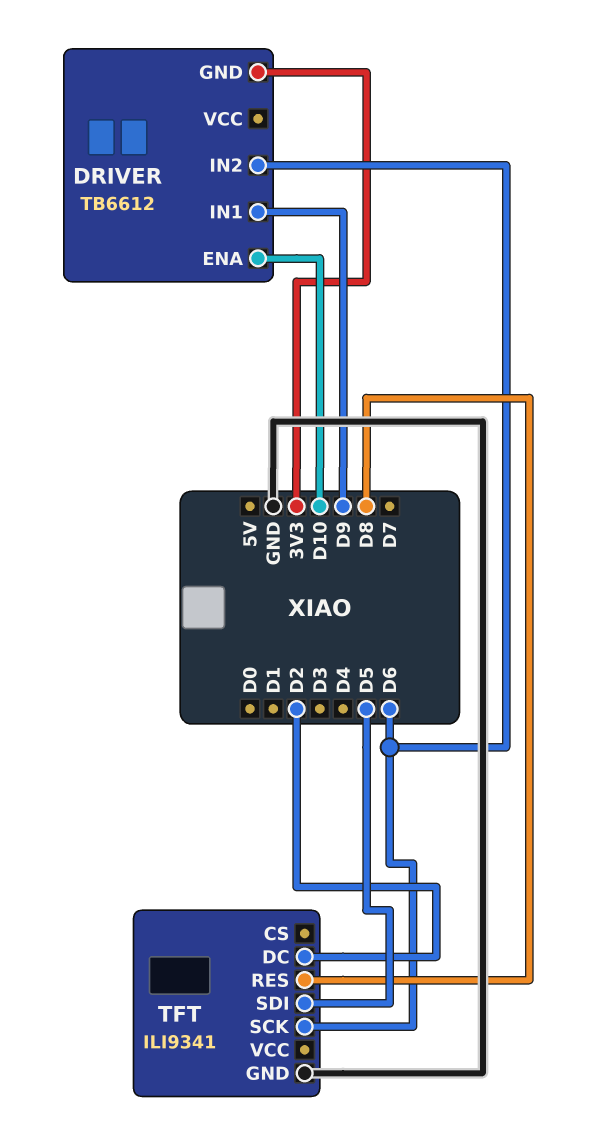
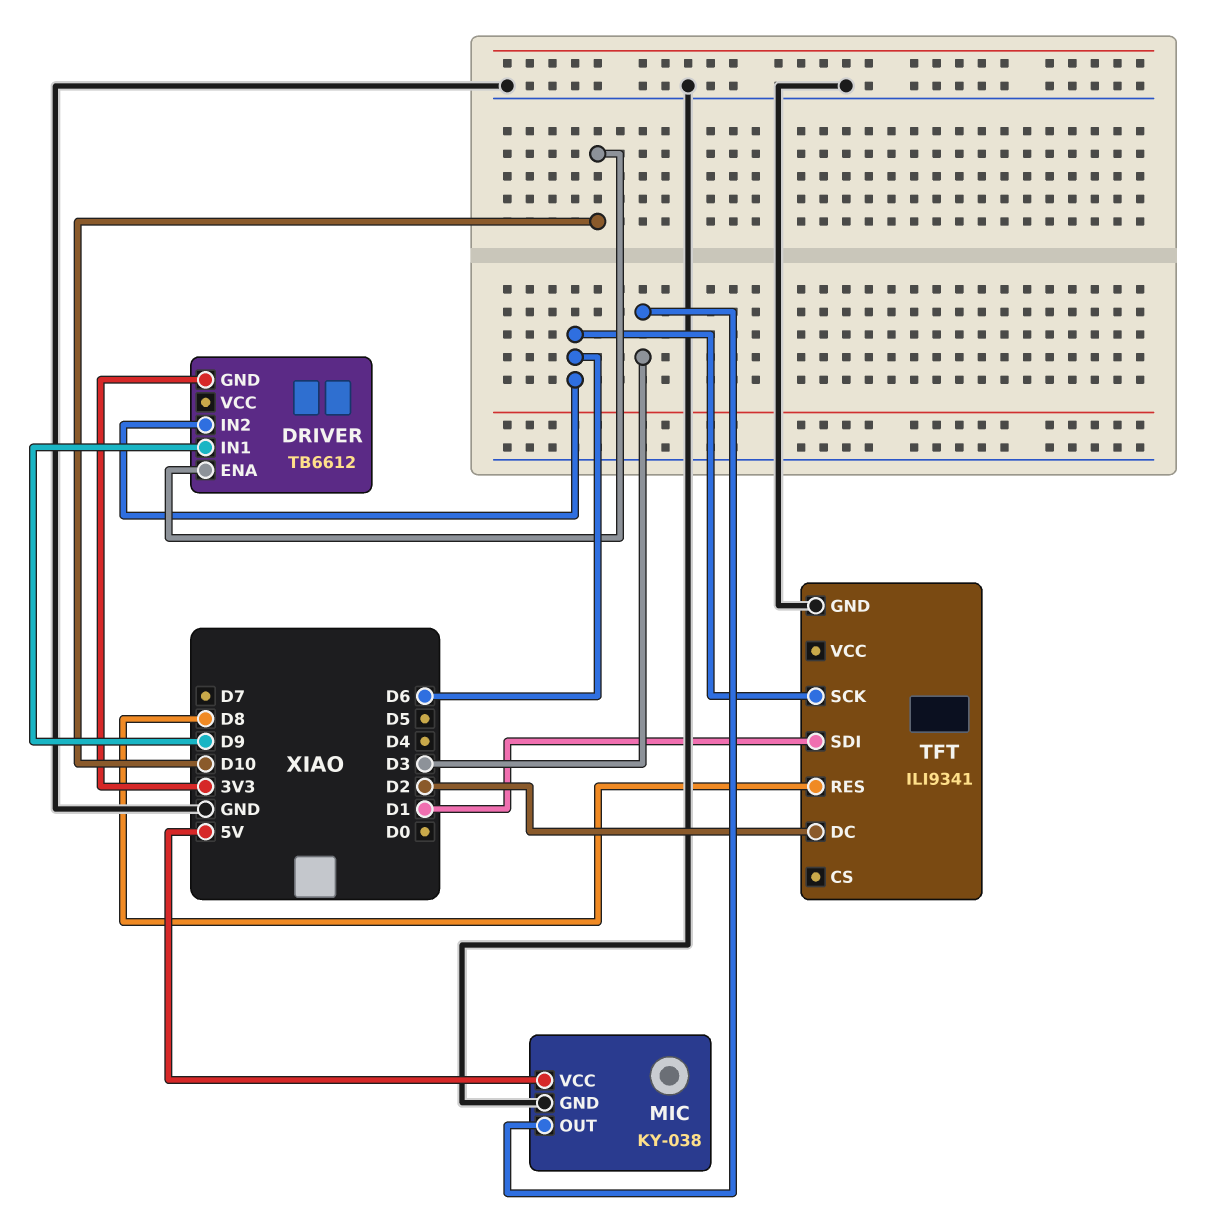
MIC: none -> KY-038
MIC pin GND: none -> GND
MIC pin OUT: none -> D3
MIC pin VCC: none -> 5V
TFT pin SDI: D5 -> D1

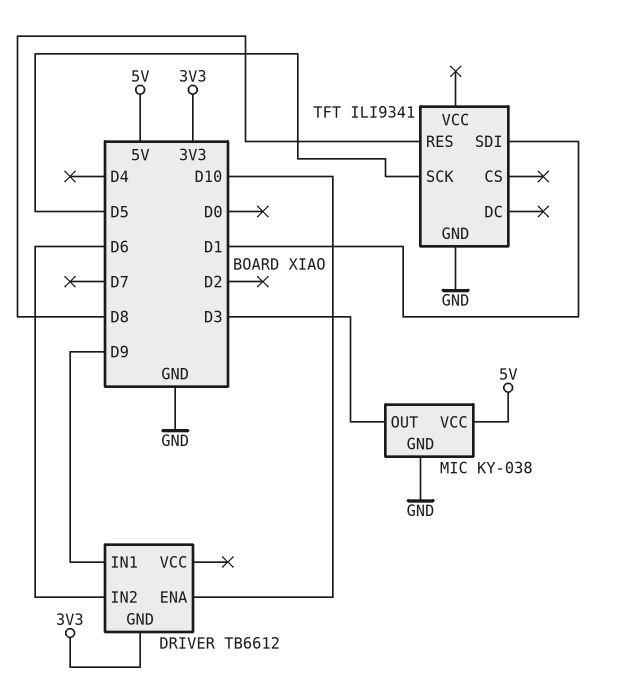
TFT pin DC: D2 -> none
TFT pin SCK: D6 -> D5

